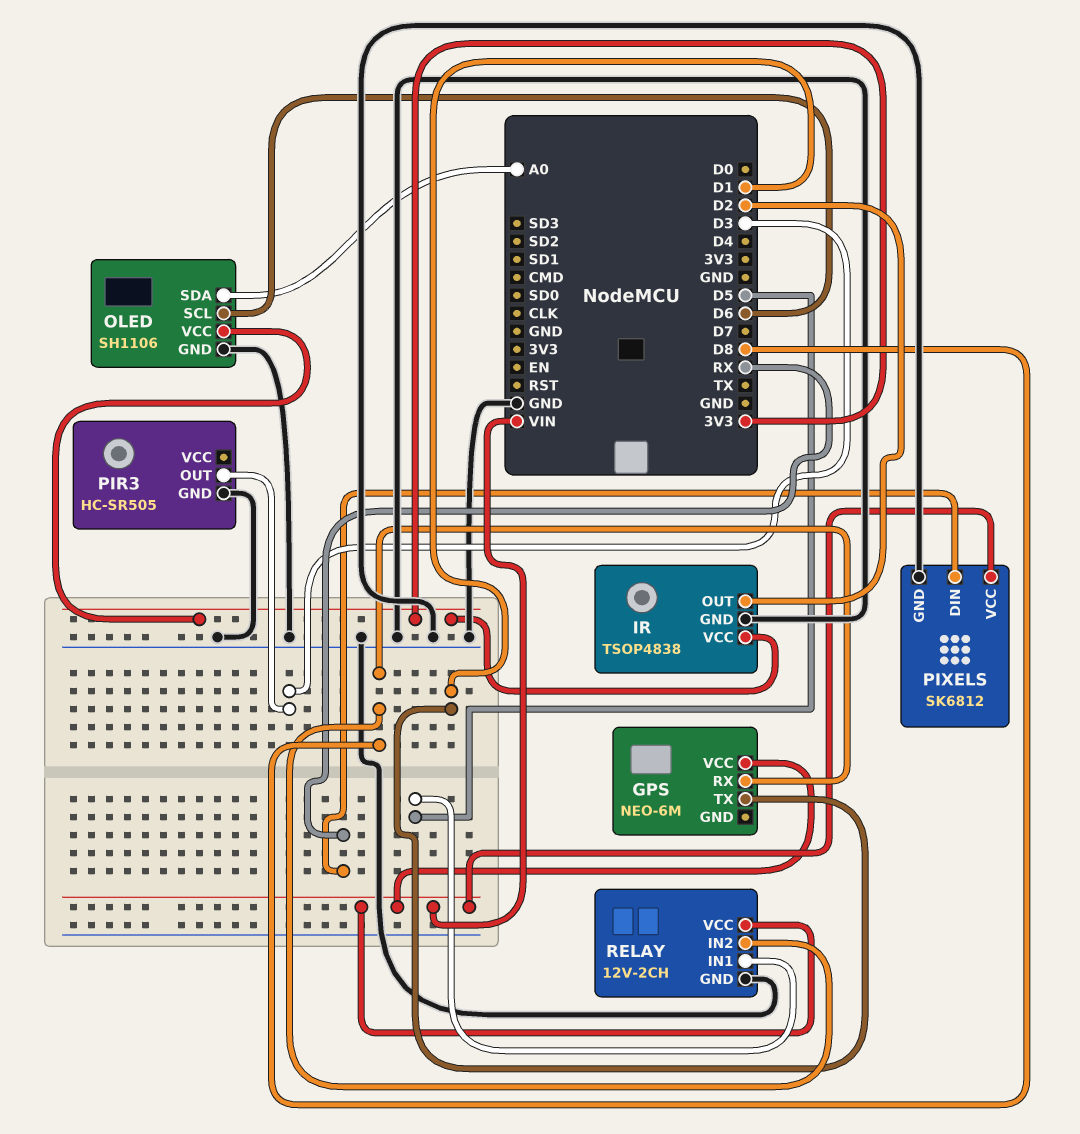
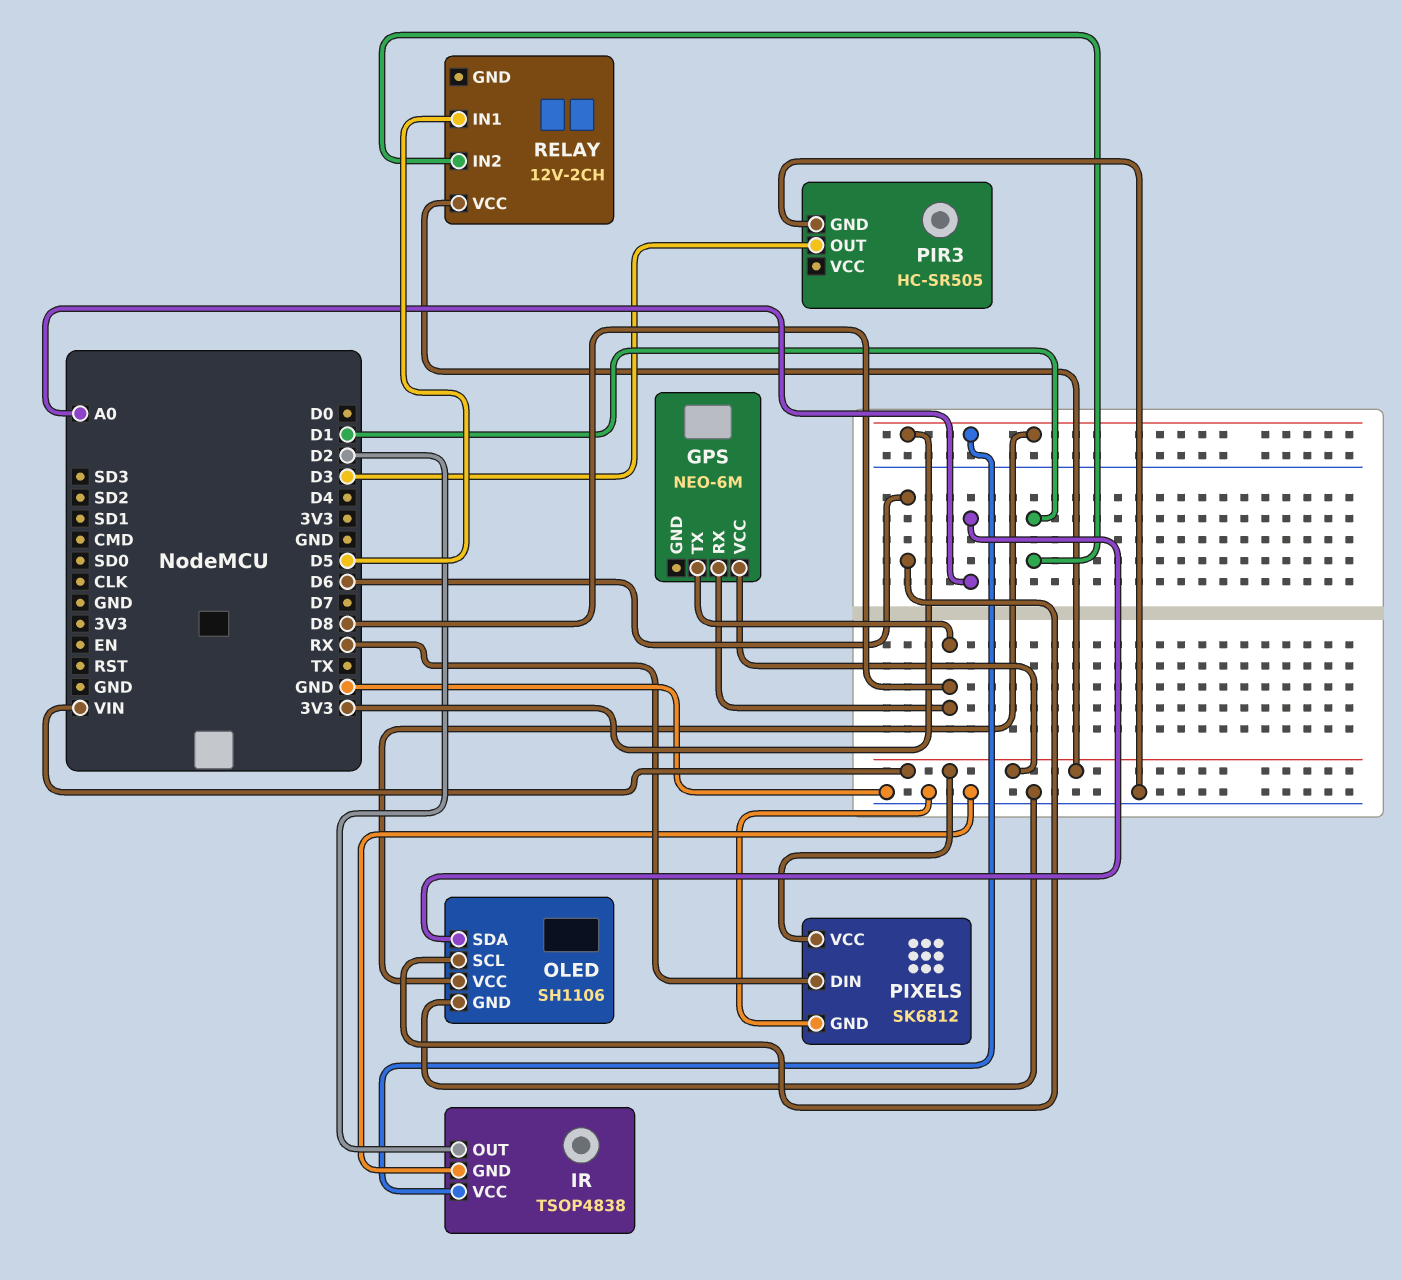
GPS pin TX: D1 -> D8
RELAY pin GND: GND -> none
RELAY pin IN2: D8 -> D1

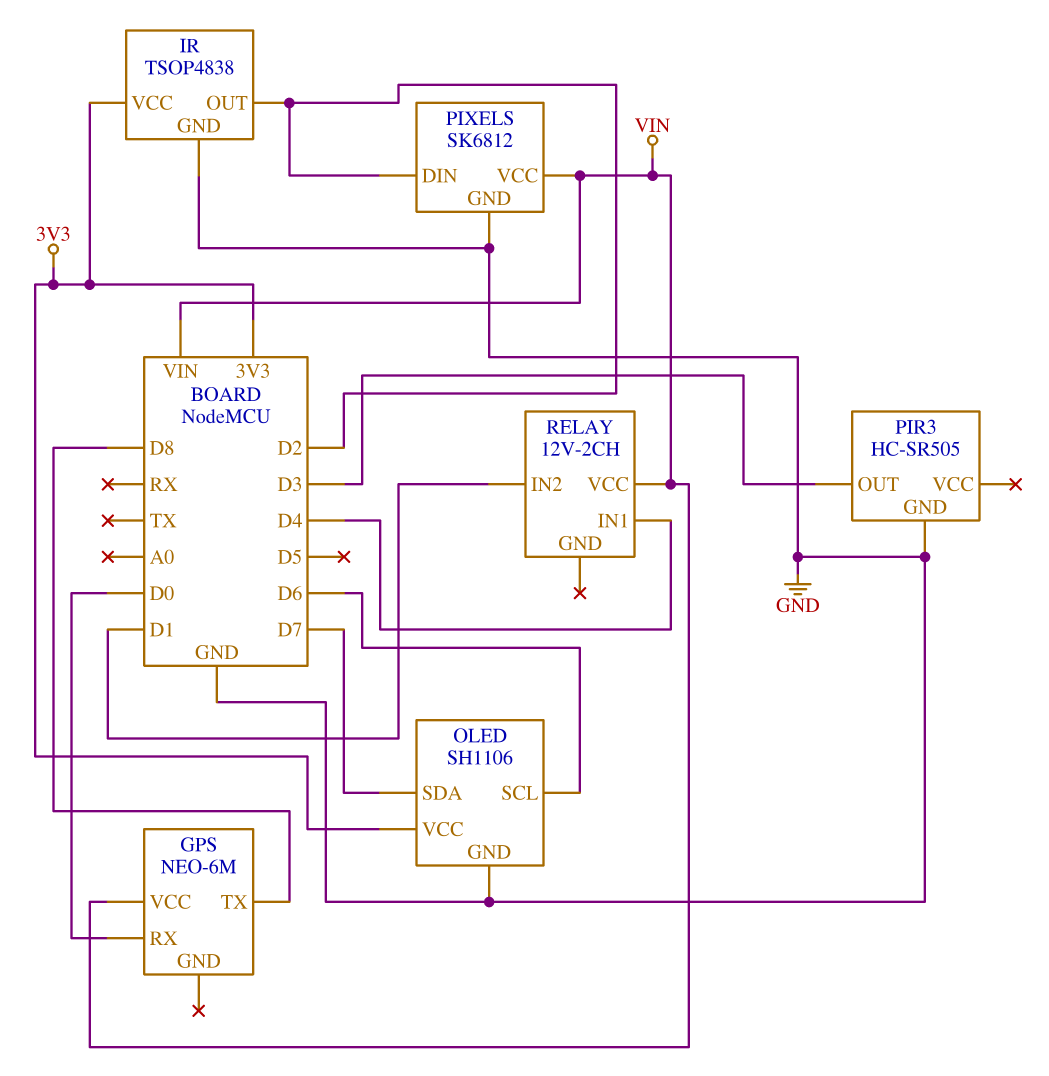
GPS pin RX: D8 -> D0
OLED pin SDA: A0 -> D7
PIXELS pin DIN: RX -> D2
RELAY pin IN1: D5 -> D4

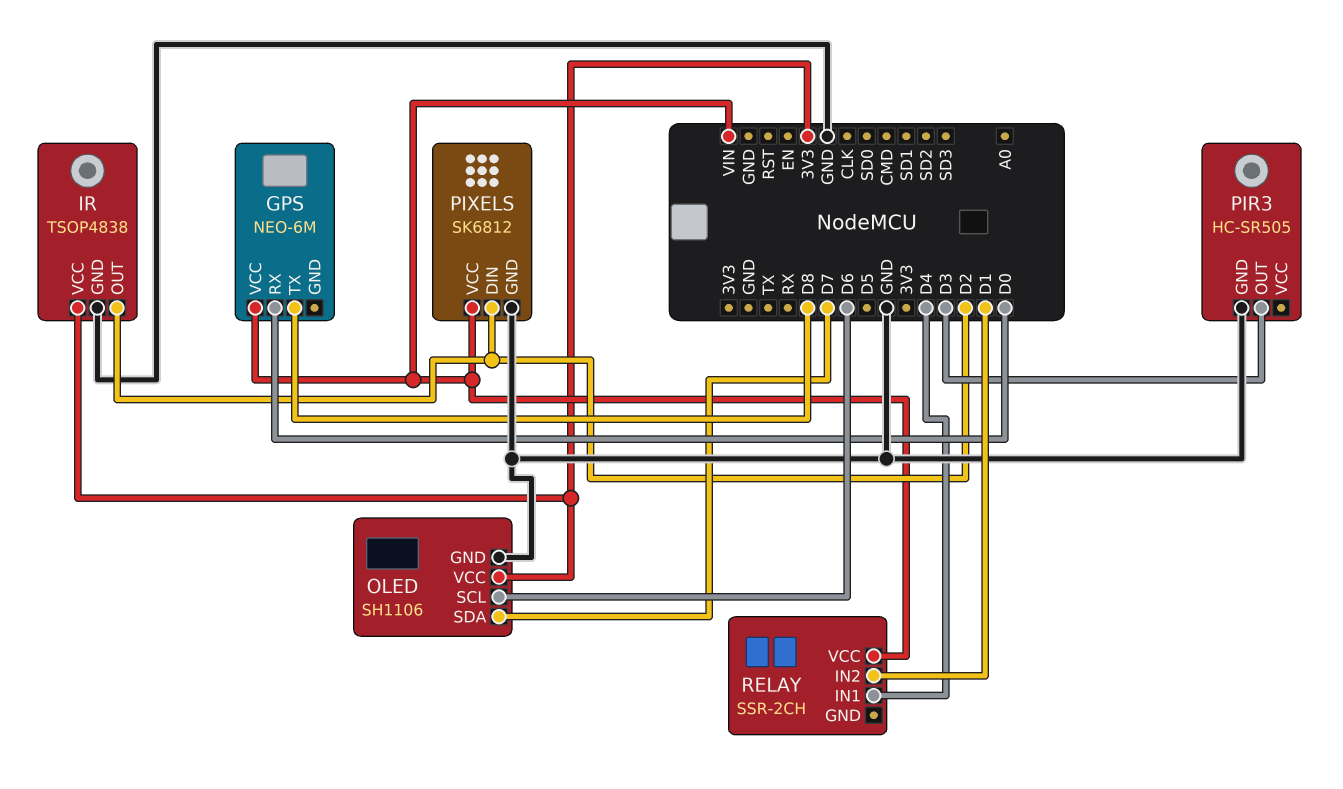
RELAY: 12V-2CH -> SSR-2CH

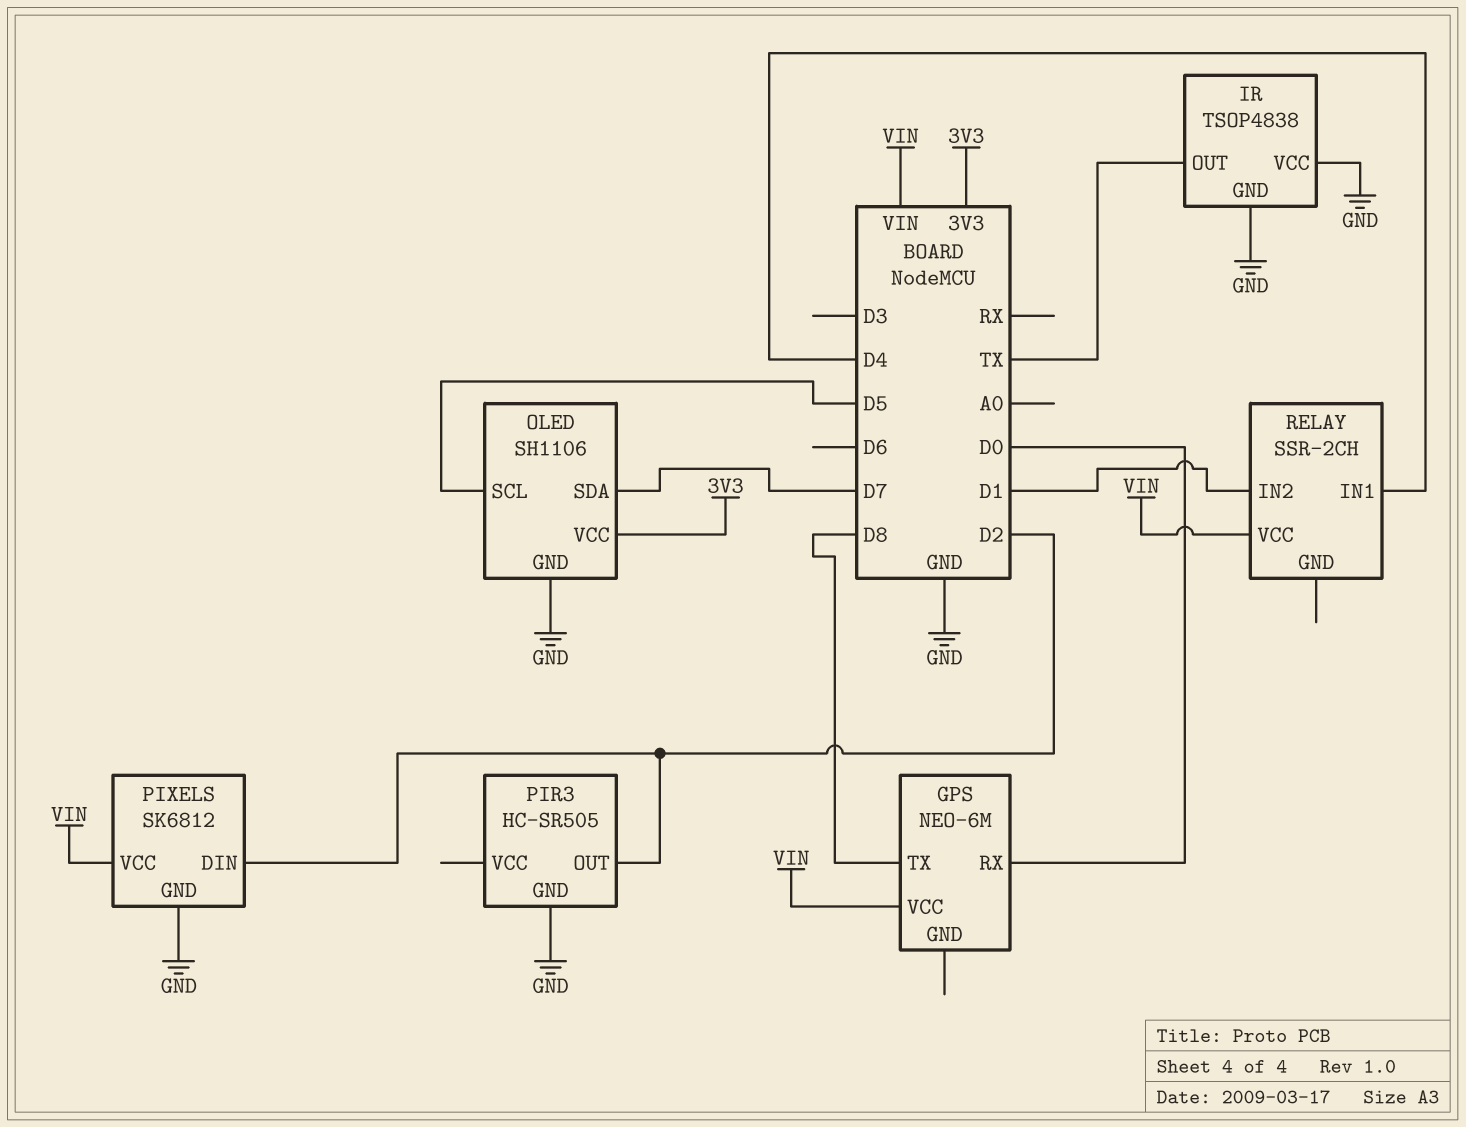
IR pin OUT: D2 -> TX
IR pin VCC: 3V3 -> GND
OLED pin SCL: D6 -> D5
PIR3 pin OUT: D3 -> D2

